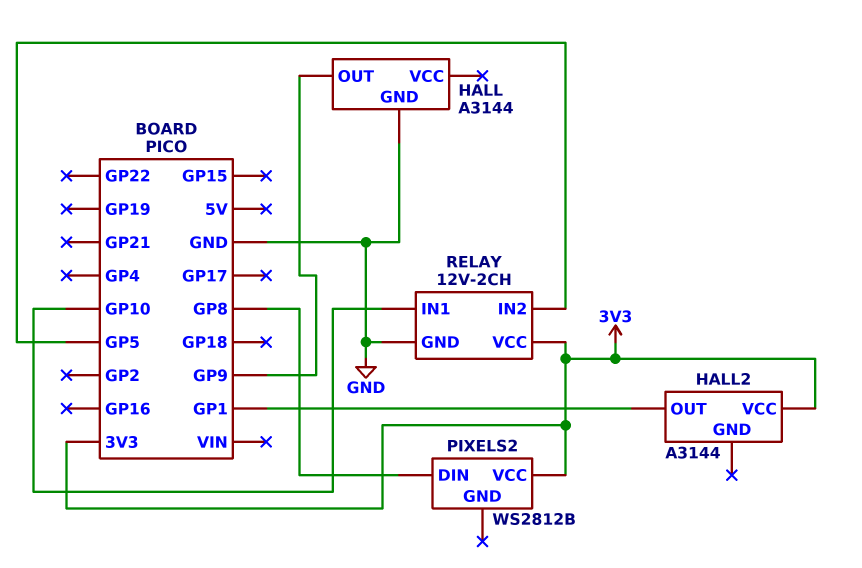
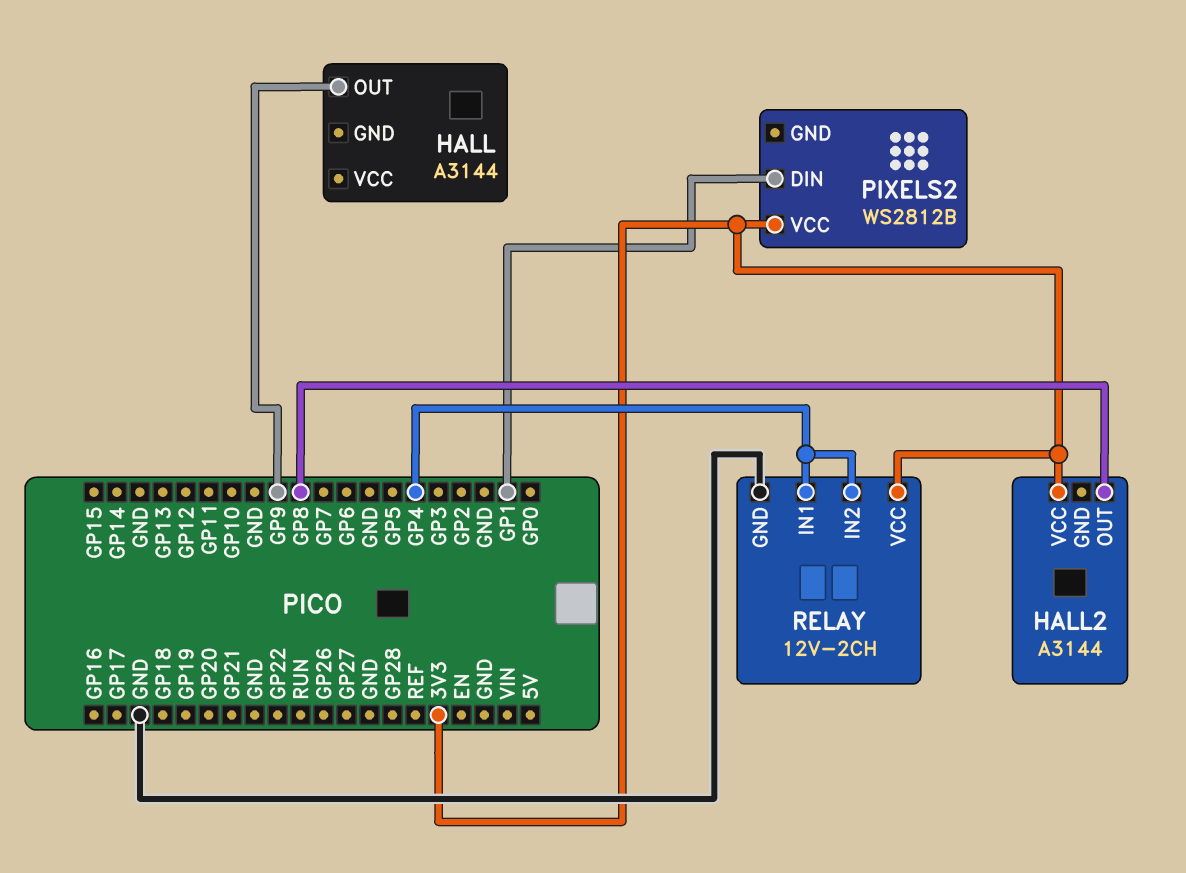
HALL pin GND: GND -> none
HALL2 pin OUT: GP1 -> GP8
PIXELS2 pin DIN: GP8 -> GP1
RELAY pin IN1: GP10 -> GP4
RELAY pin IN2: GP5 -> GP4

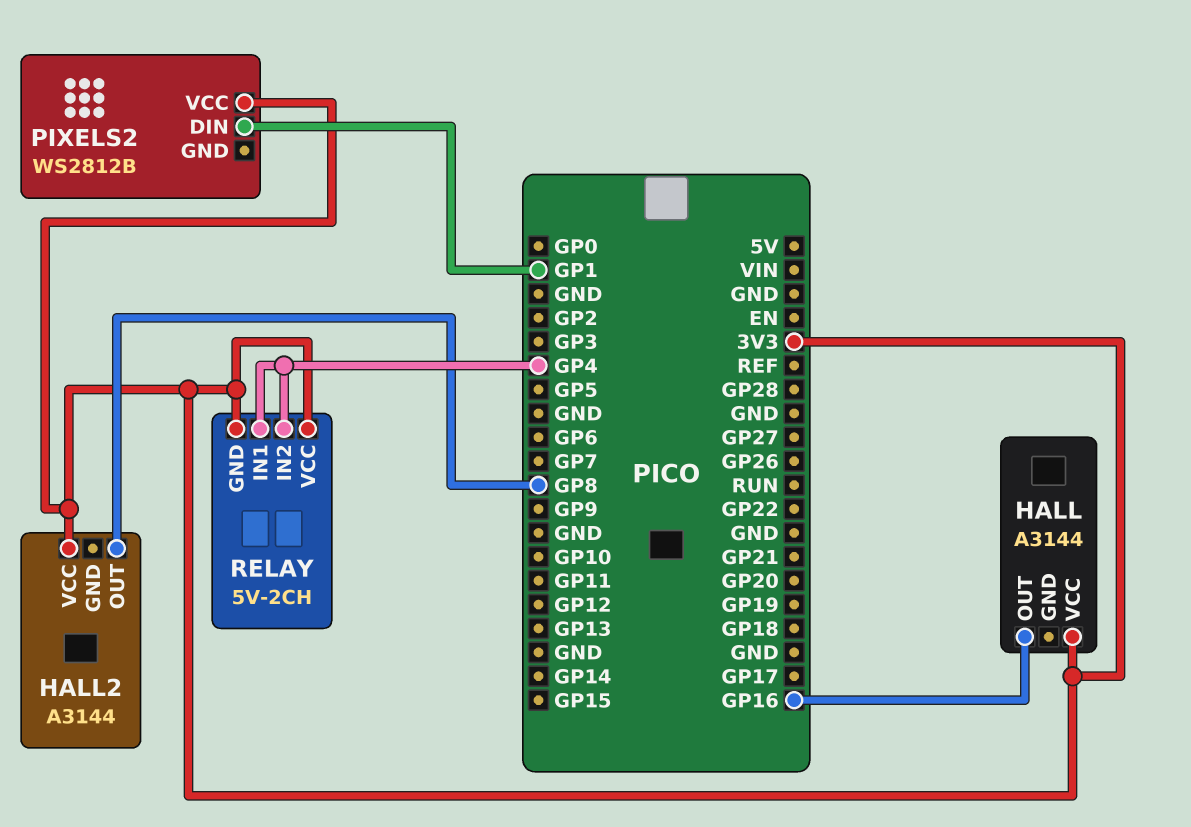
HALL pin OUT: GP9 -> GP16
HALL pin VCC: none -> 3V3
RELAY: 12V-2CH -> 5V-2CH
RELAY pin GND: GND -> 3V3

